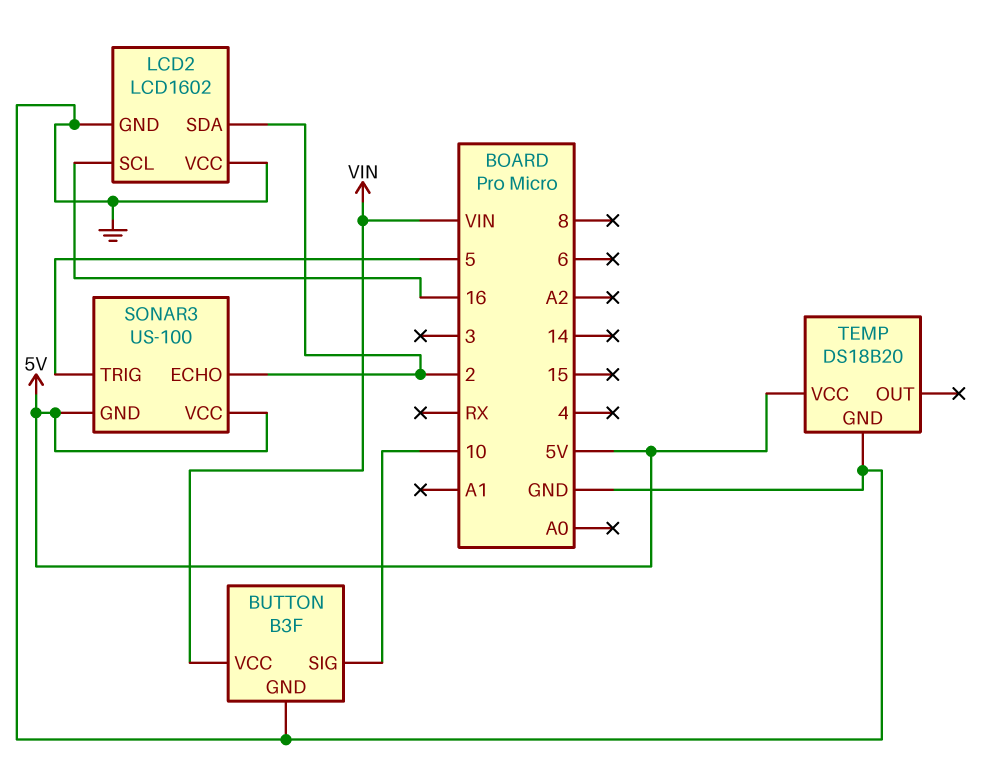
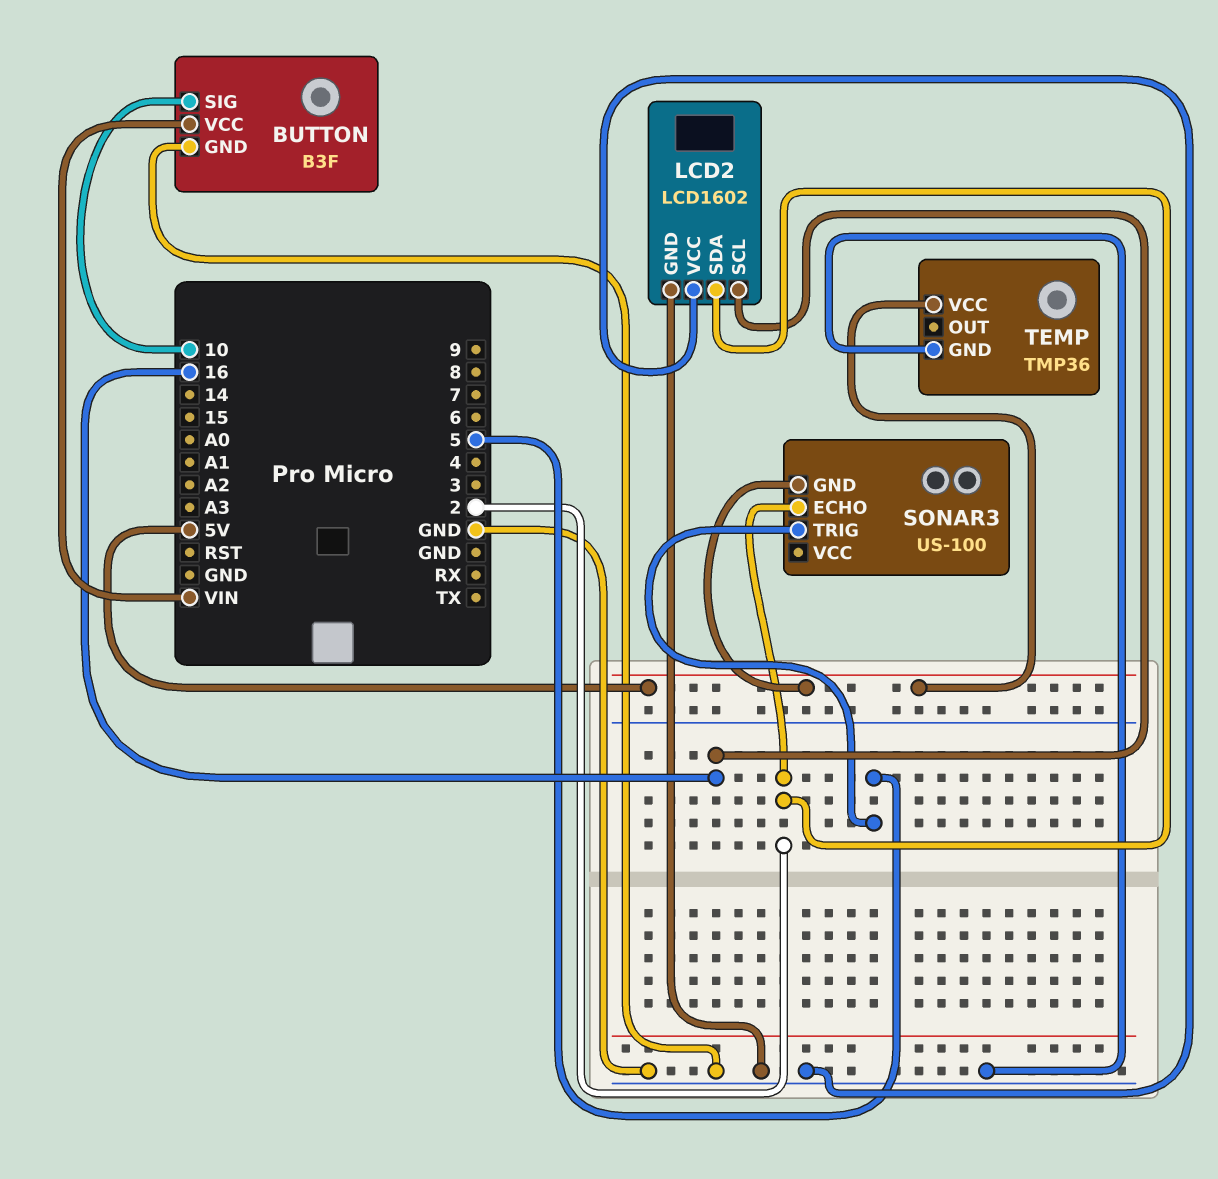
SONAR3 pin VCC: 5V -> none
TEMP: DS18B20 -> TMP36

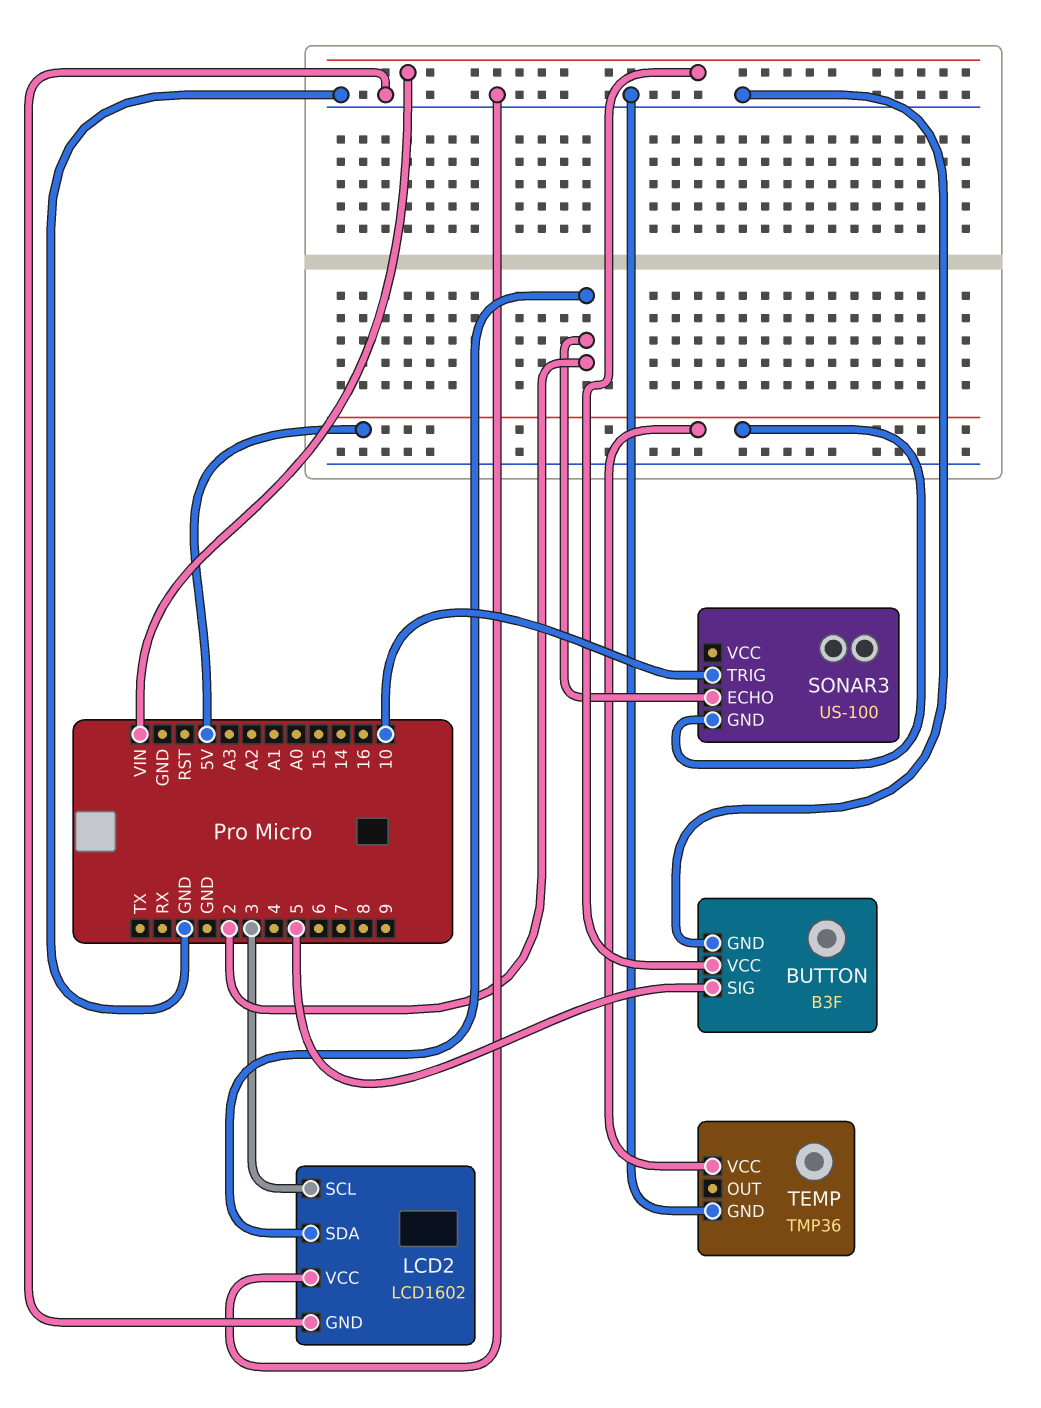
BUTTON pin SIG: 10 -> 5
LCD2 pin SCL: 16 -> 3
SONAR3 pin TRIG: 5 -> 10

